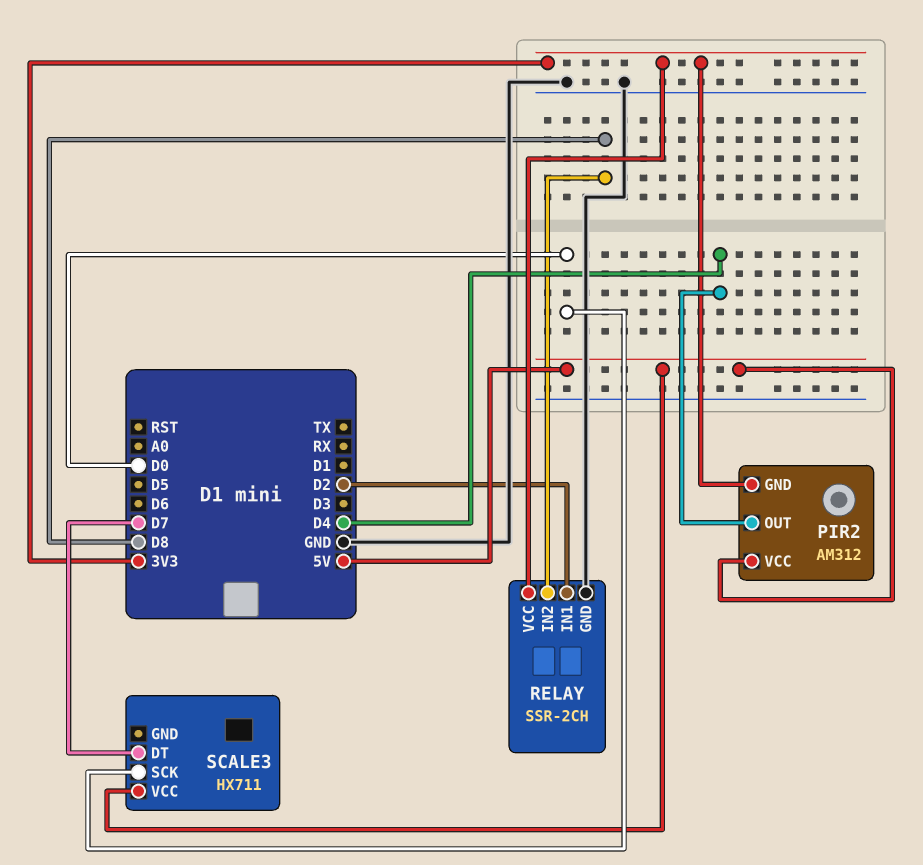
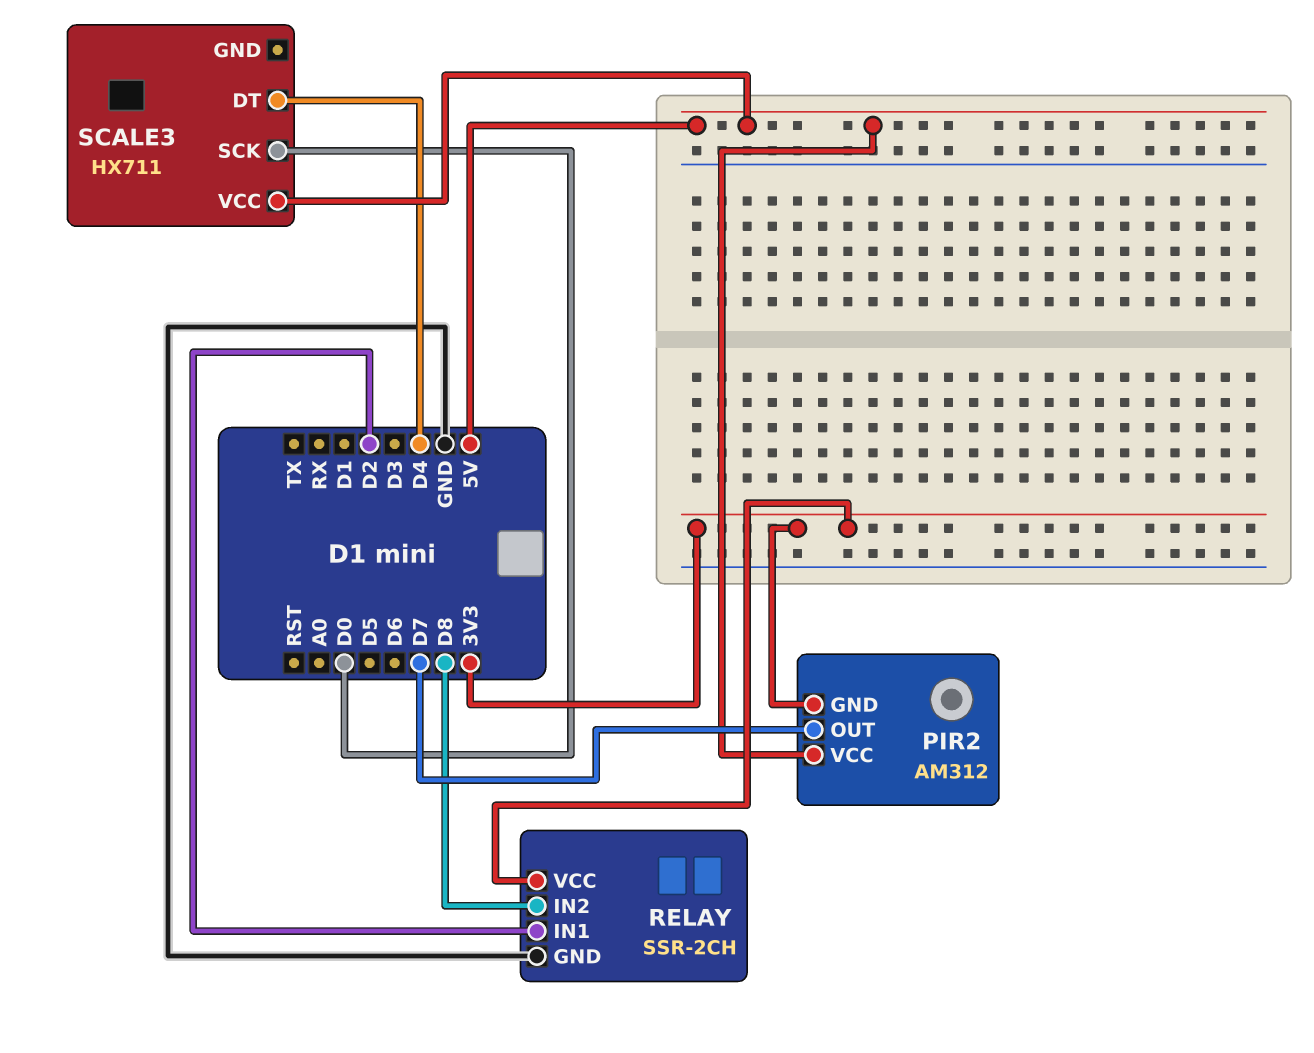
PIR2 pin OUT: D4 -> D7
SCALE3 pin DT: D7 -> D4

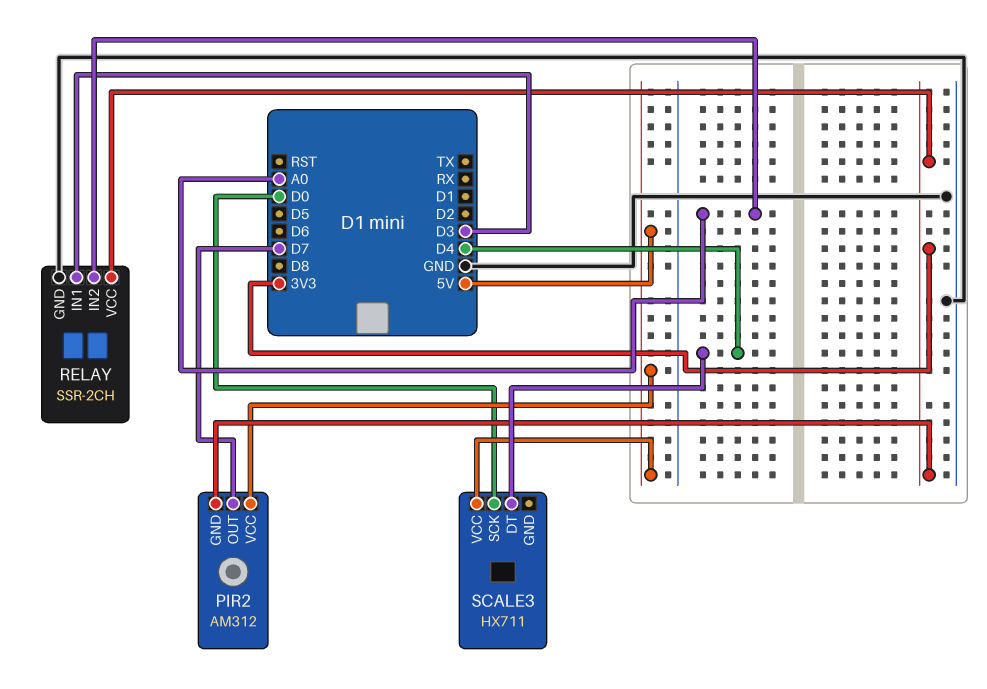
RELAY pin IN1: D2 -> D3
RELAY pin IN2: D8 -> A0

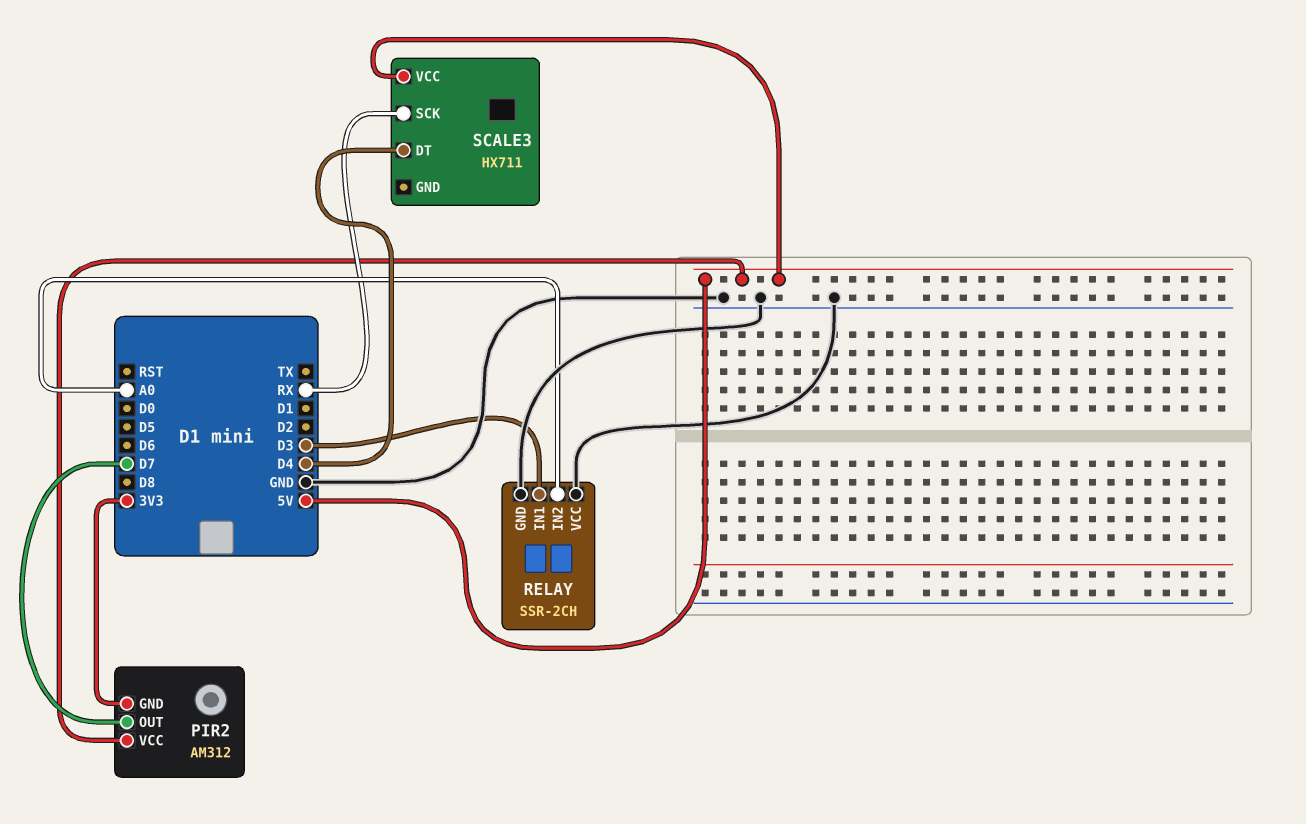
RELAY pin VCC: 3V3 -> GND
SCALE3 pin SCK: D0 -> RX

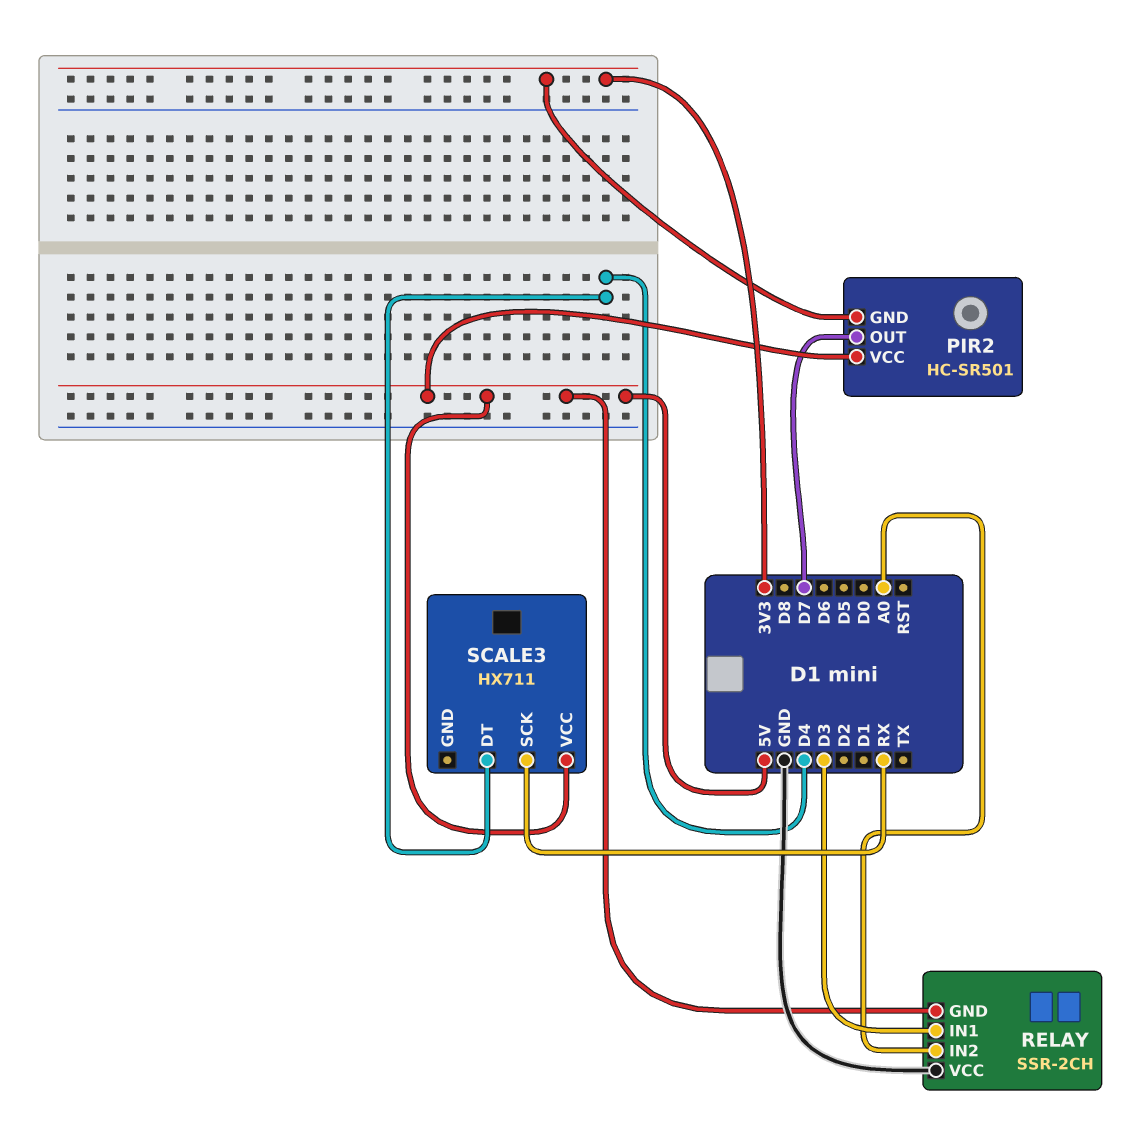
PIR2: AM312 -> HC-SR501
RELAY pin GND: GND -> 5V

